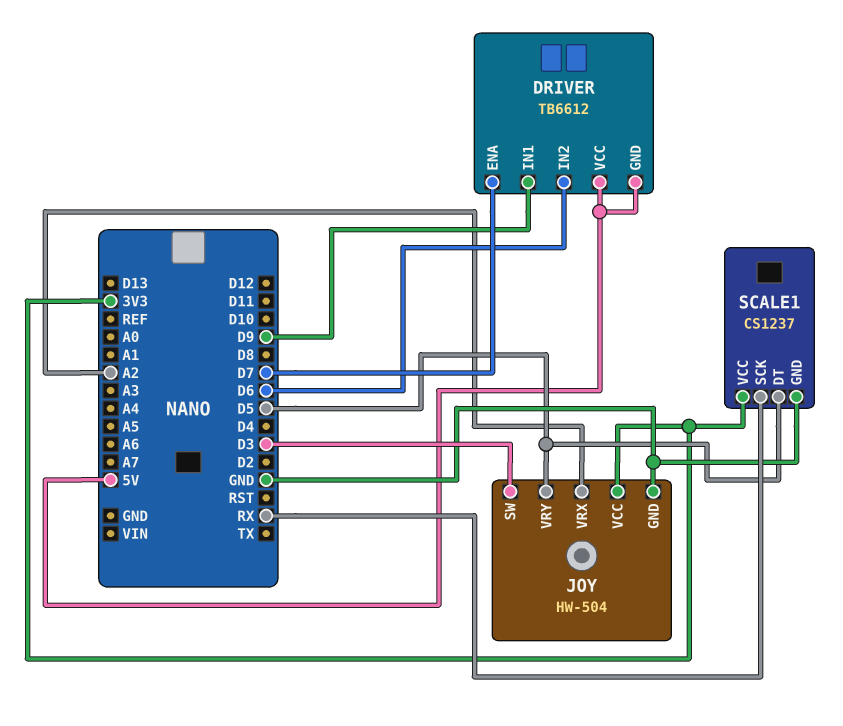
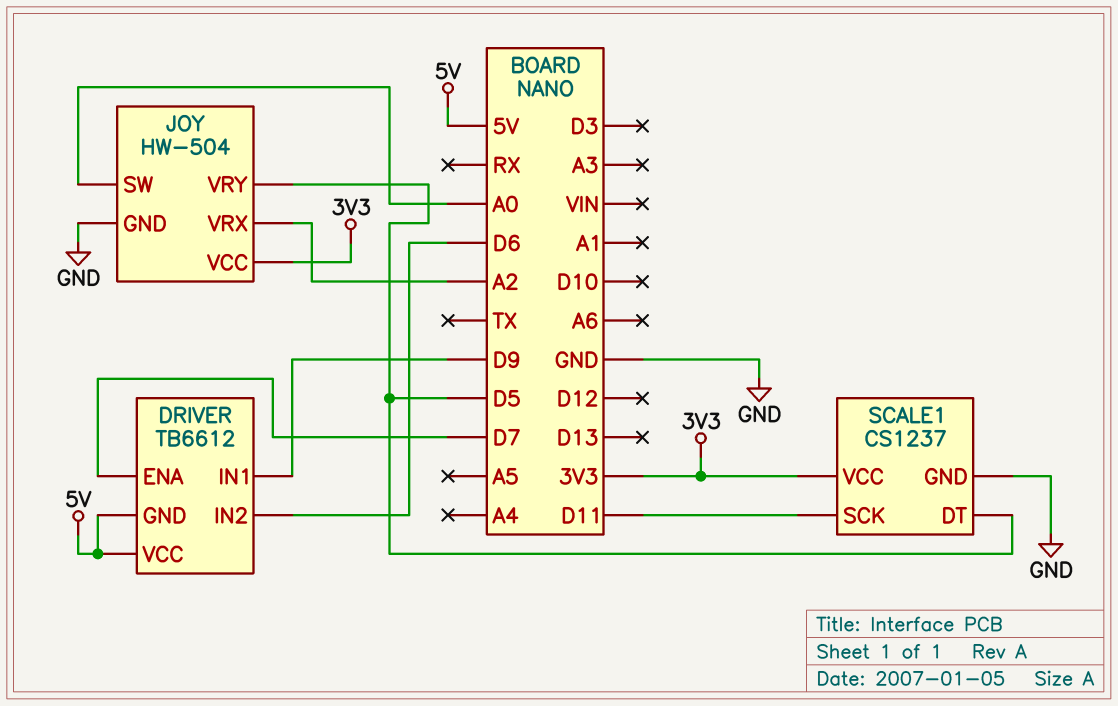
JOY pin SW: D3 -> A0
SCALE1 pin SCK: RX -> D11

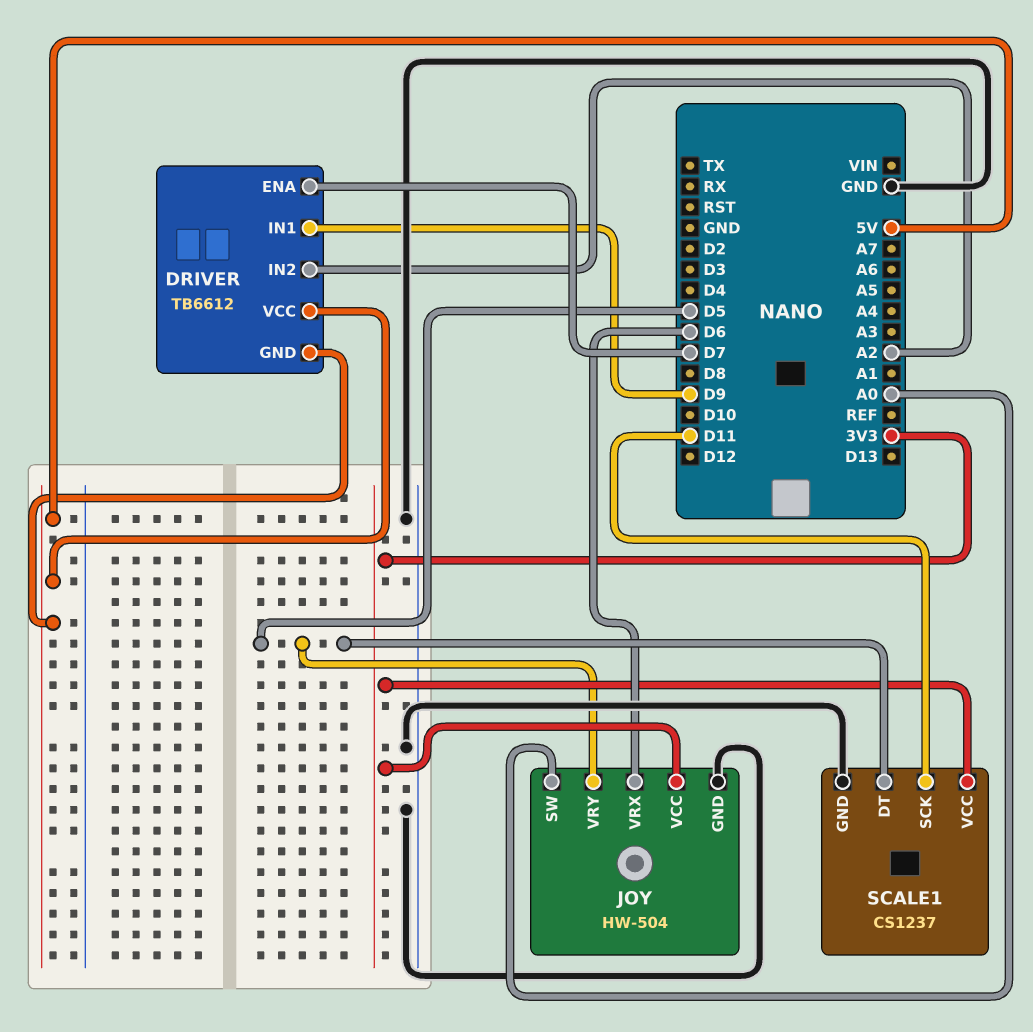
DRIVER pin IN2: D6 -> A2
JOY pin VRX: A2 -> D6

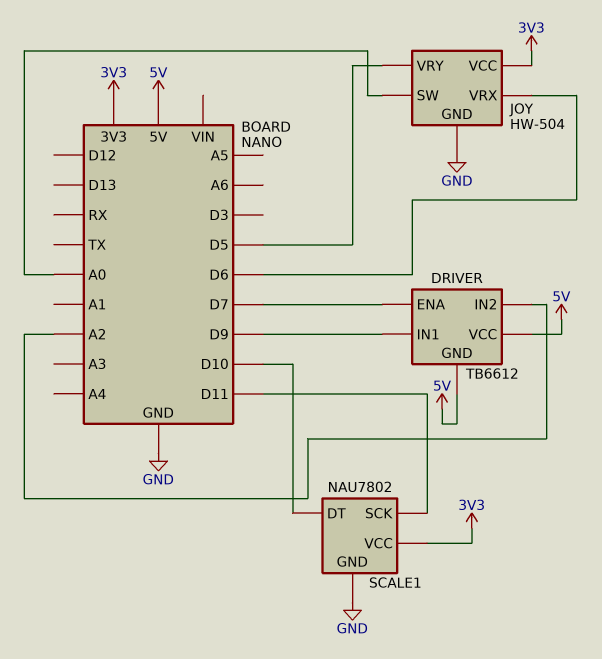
SCALE1: CS1237 -> NAU7802
SCALE1 pin DT: D5 -> D10

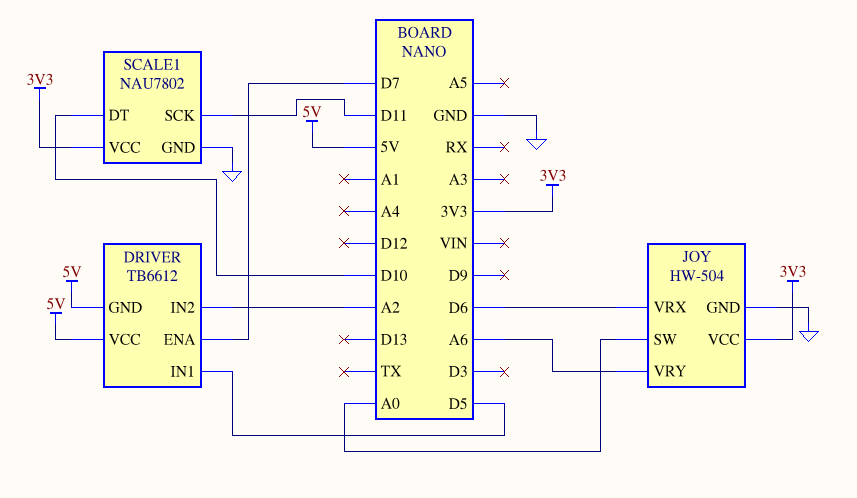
DRIVER pin IN1: D9 -> D5
JOY pin VRY: D5 -> A6

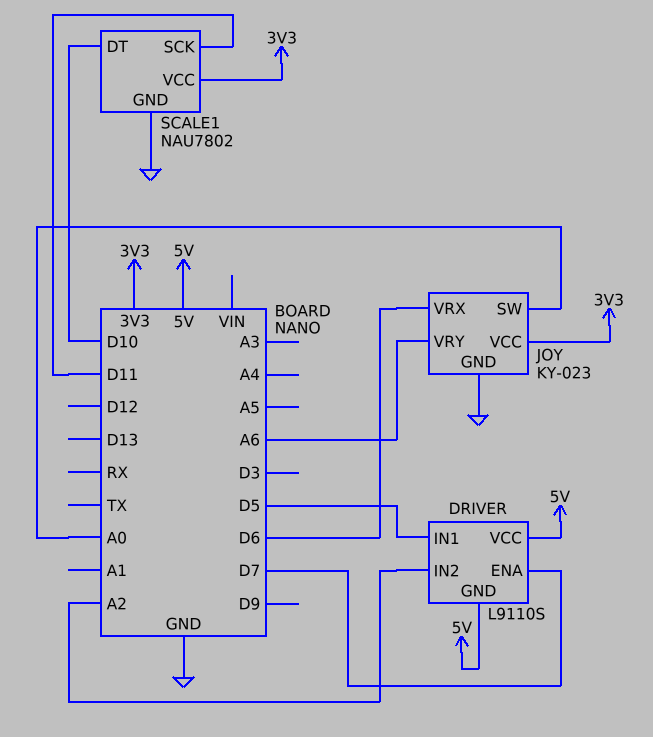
DRIVER: TB6612 -> L9110S
JOY: HW-504 -> KY-023

